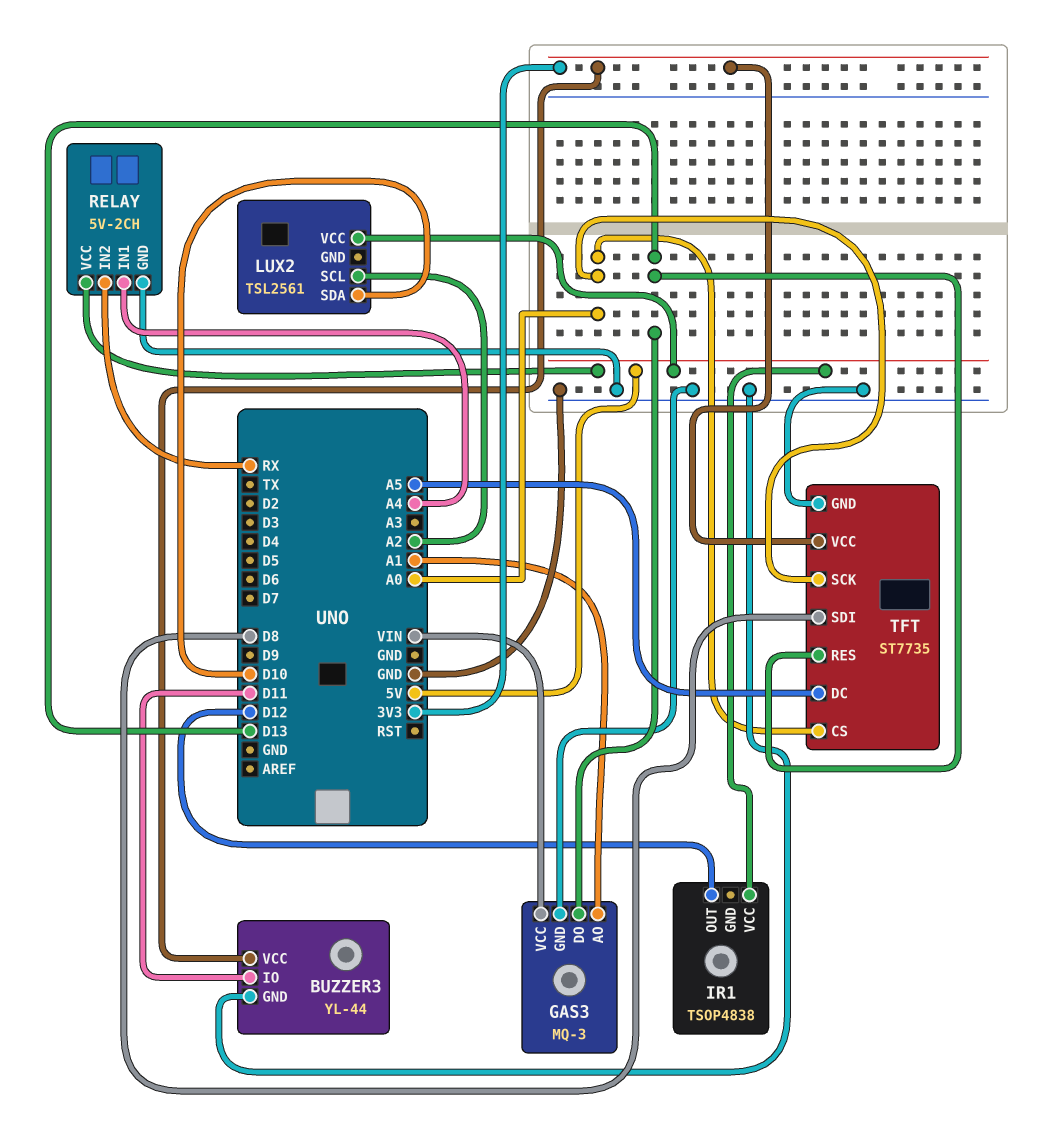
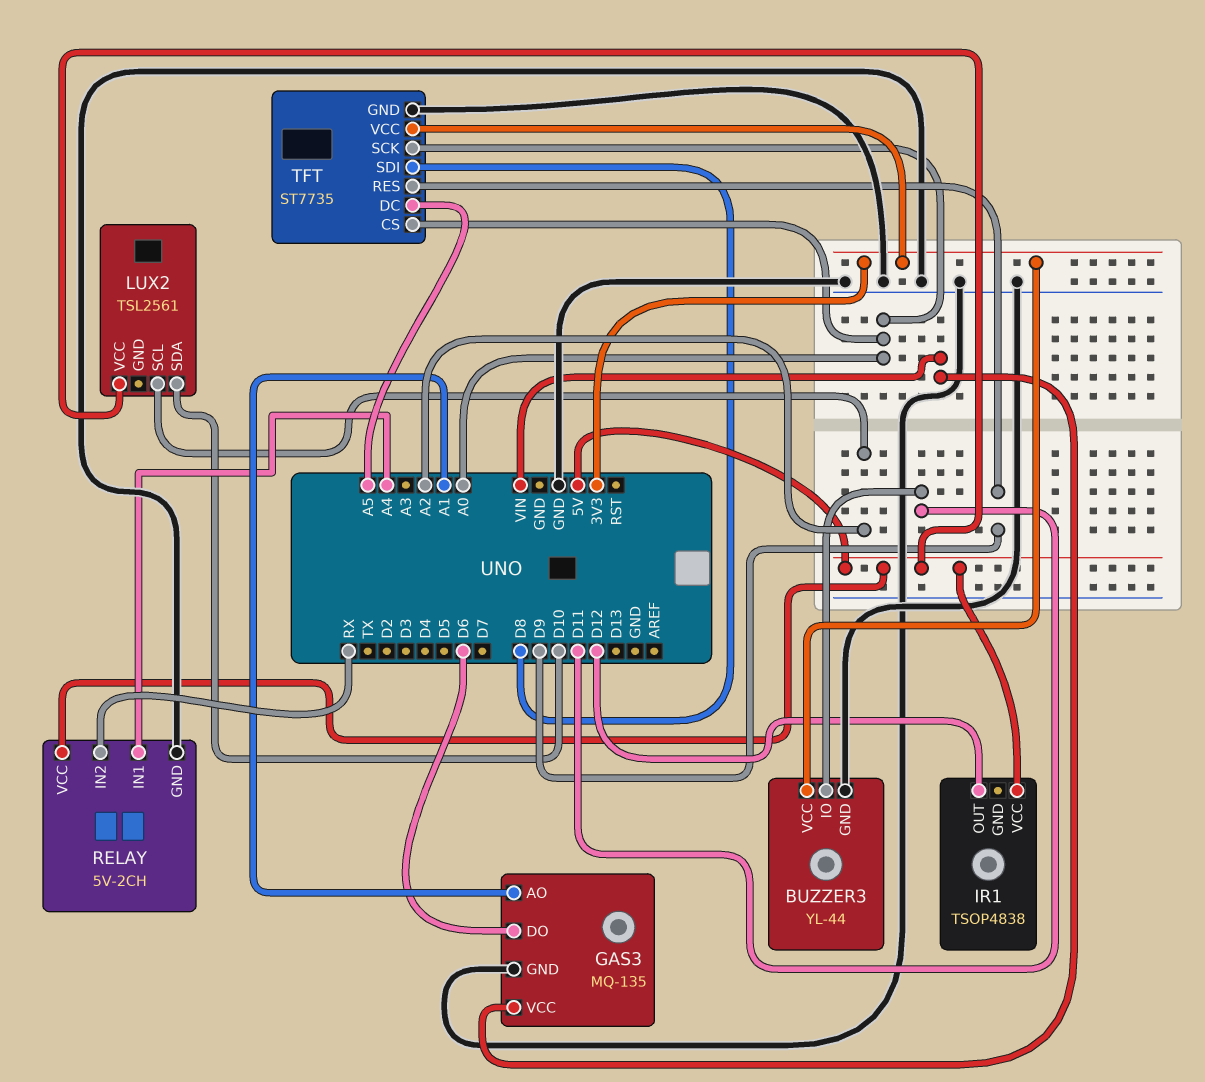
GAS3: MQ-3 -> MQ-135
GAS3 pin DO: D13 -> D6
TFT pin RES: D13 -> D9

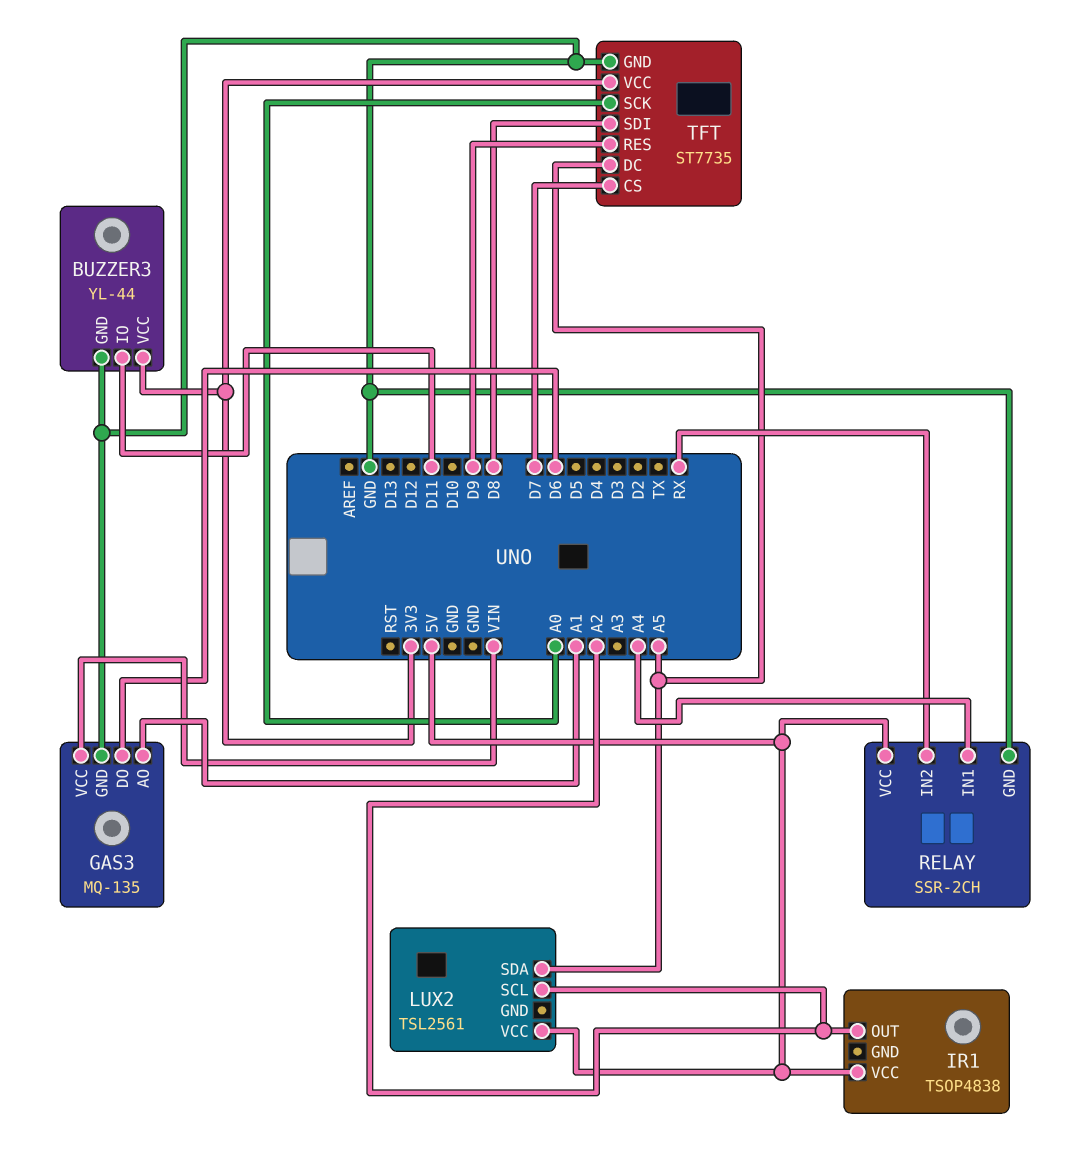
IR1 pin OUT: D12 -> A2
LUX2 pin SDA: D10 -> A5
RELAY: 5V-2CH -> SSR-2CH
TFT pin CS: A0 -> D7

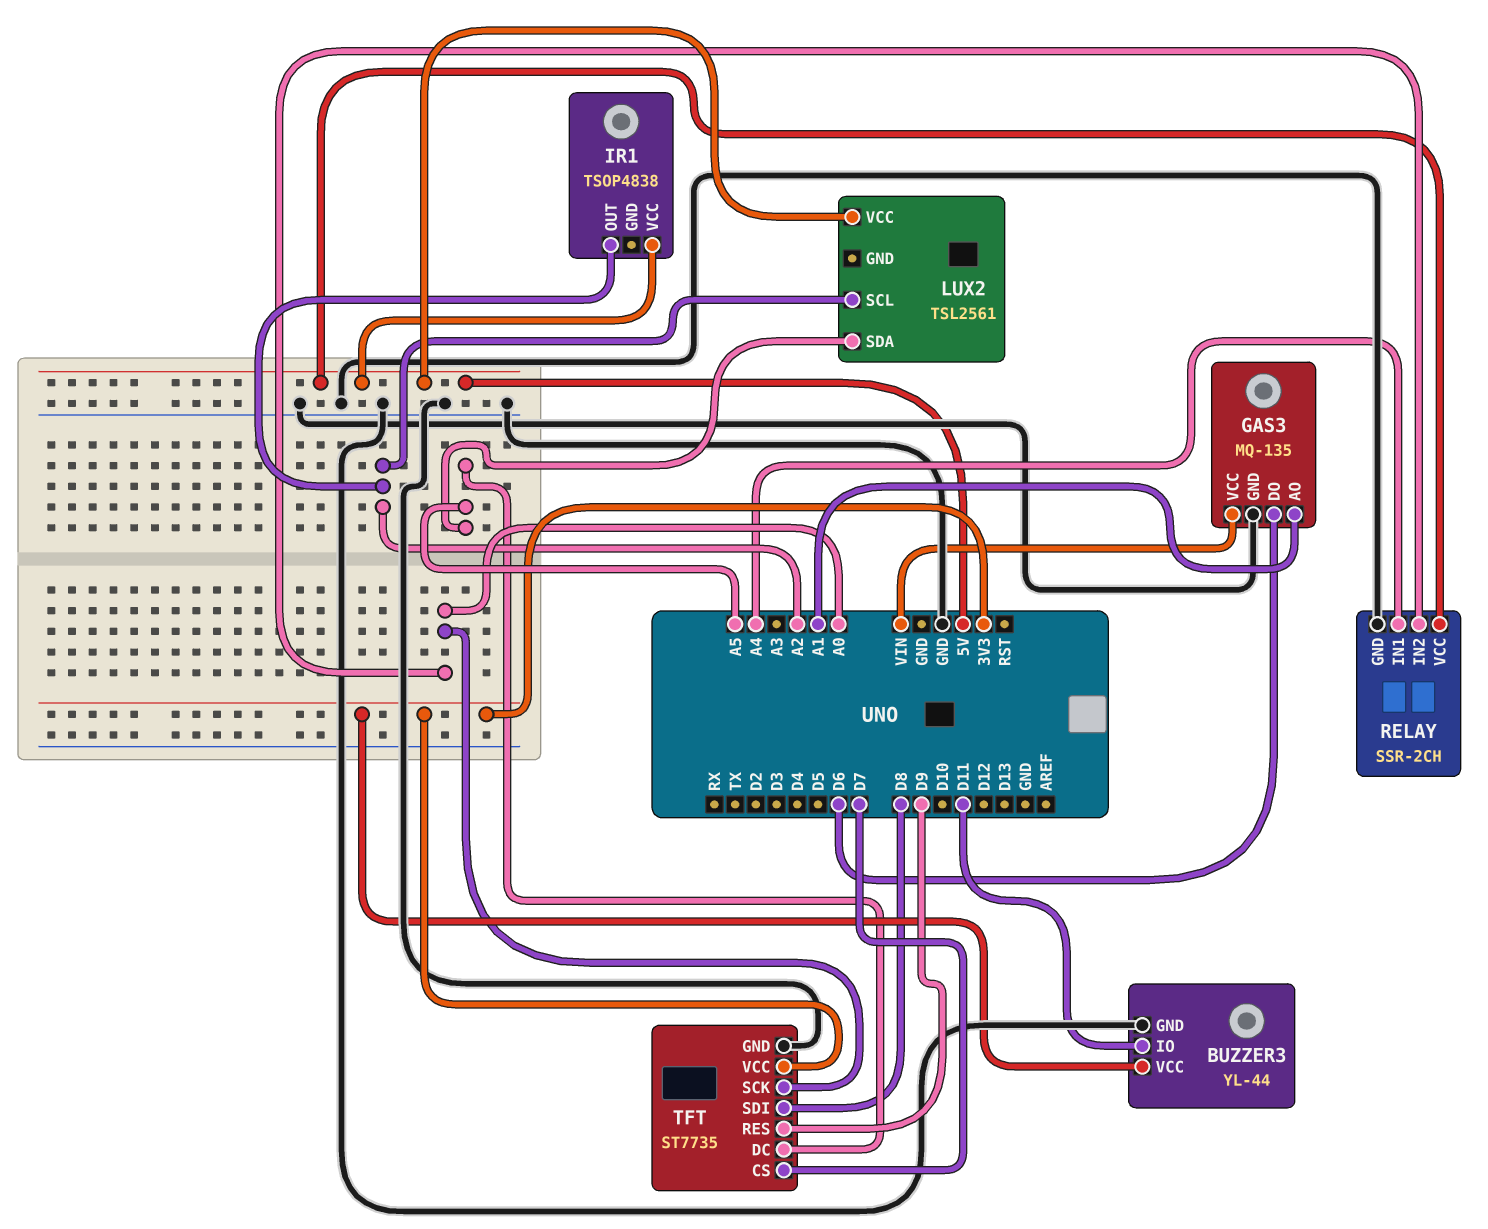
RELAY pin IN2: RX -> A0

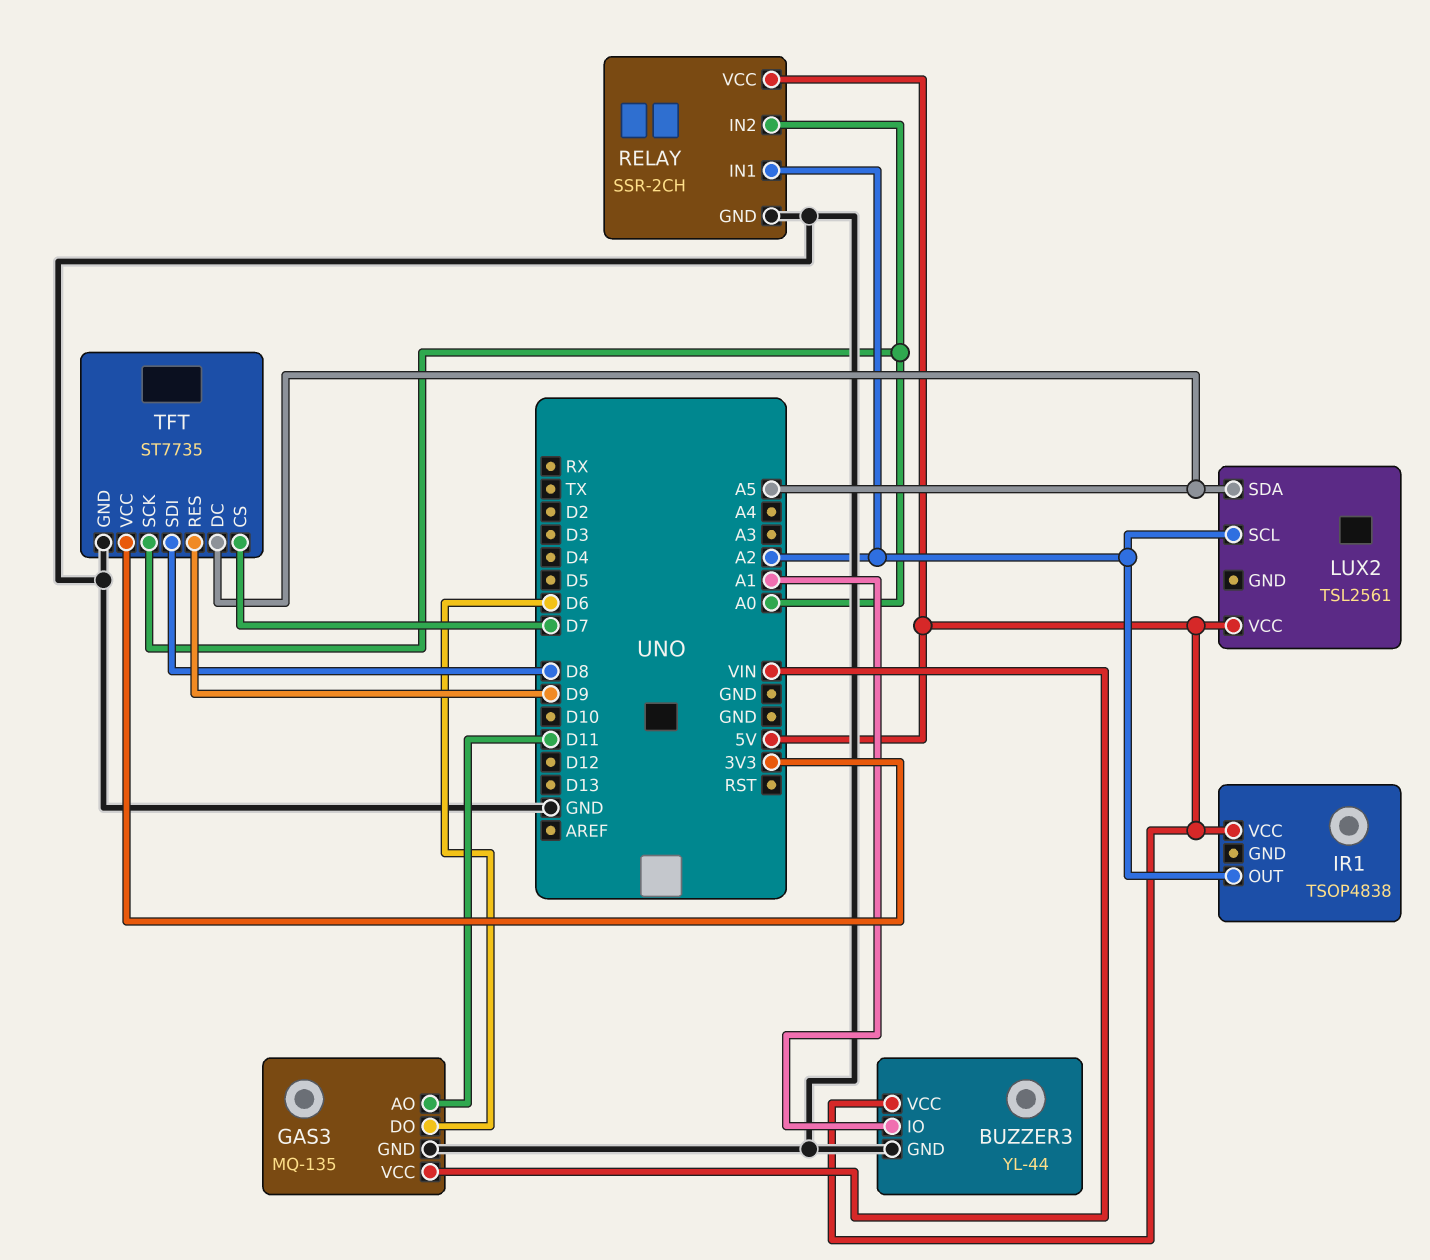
BUZZER3 pin IO: D11 -> A1
BUZZER3 pin VCC: 3V3 -> 5V
GAS3 pin AO: A1 -> D11
RELAY pin IN1: A4 -> A2

